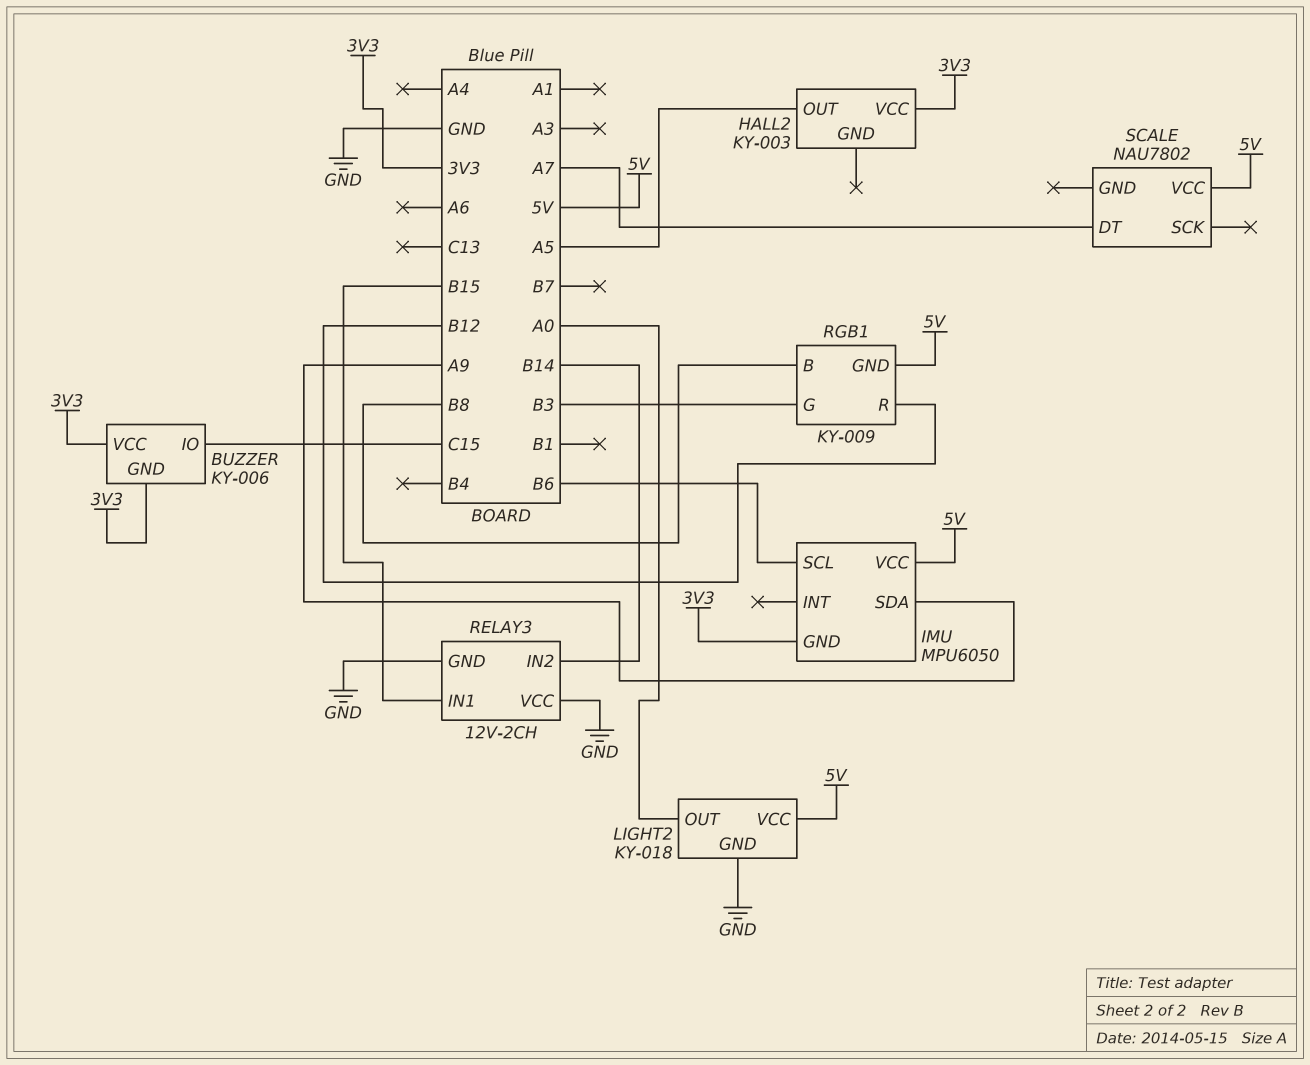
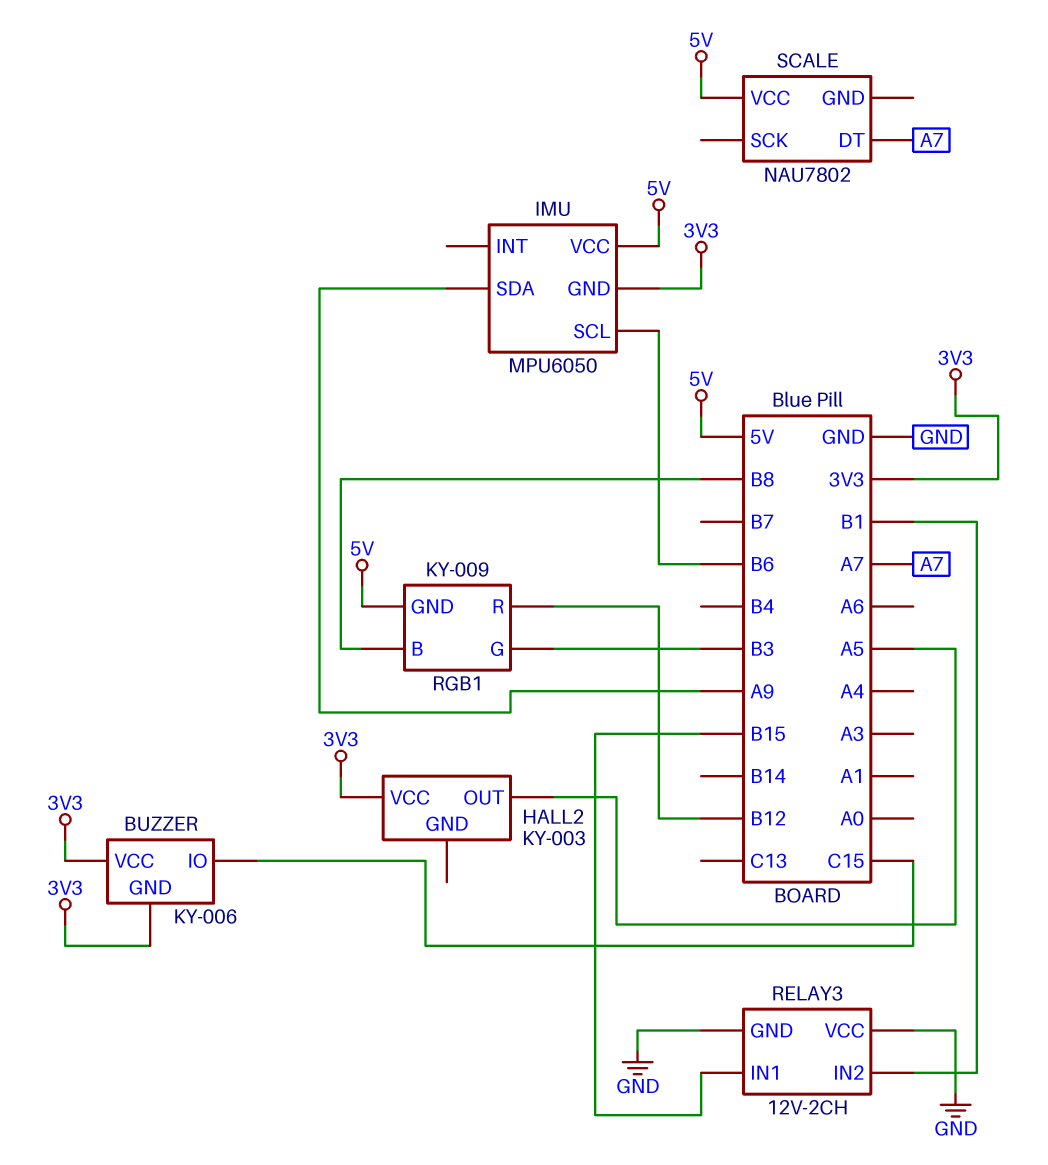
LIGHT2: KY-018 -> none
LIGHT2 pin GND: GND -> none
LIGHT2 pin OUT: A0 -> none
LIGHT2 pin VCC: 5V -> none
RELAY3 pin IN2: B14 -> B1

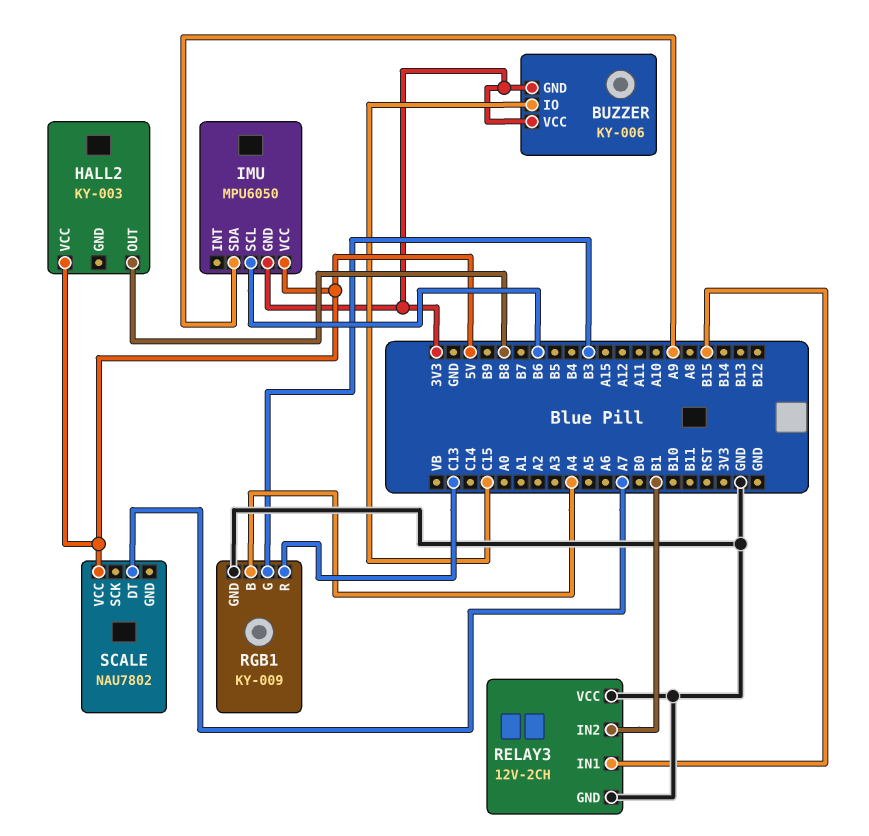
HALL2 pin OUT: A5 -> B8
HALL2 pin VCC: 3V3 -> 5V
RGB1 pin B: B8 -> A4
RGB1 pin GND: 5V -> GND
RGB1 pin R: B12 -> C13

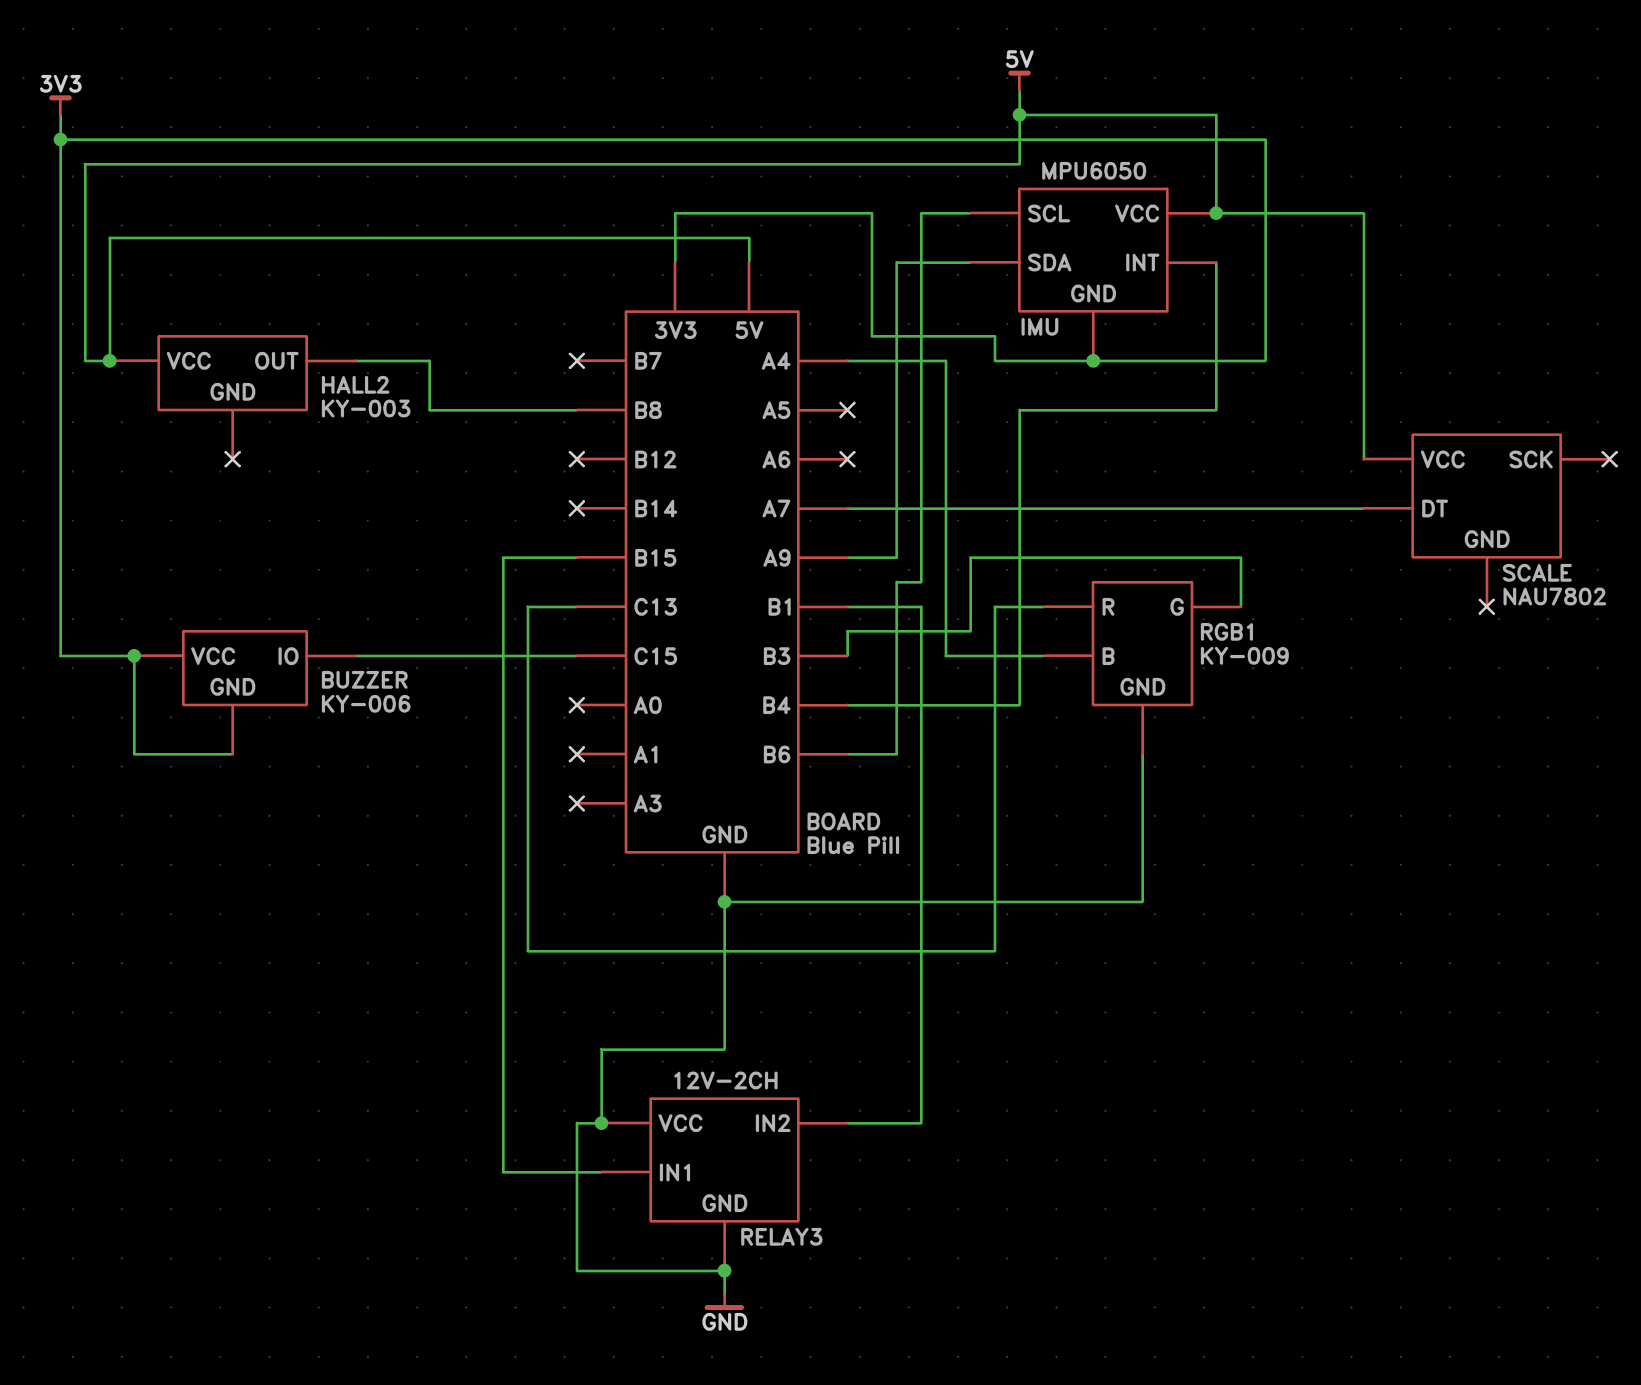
IMU pin INT: none -> B4

